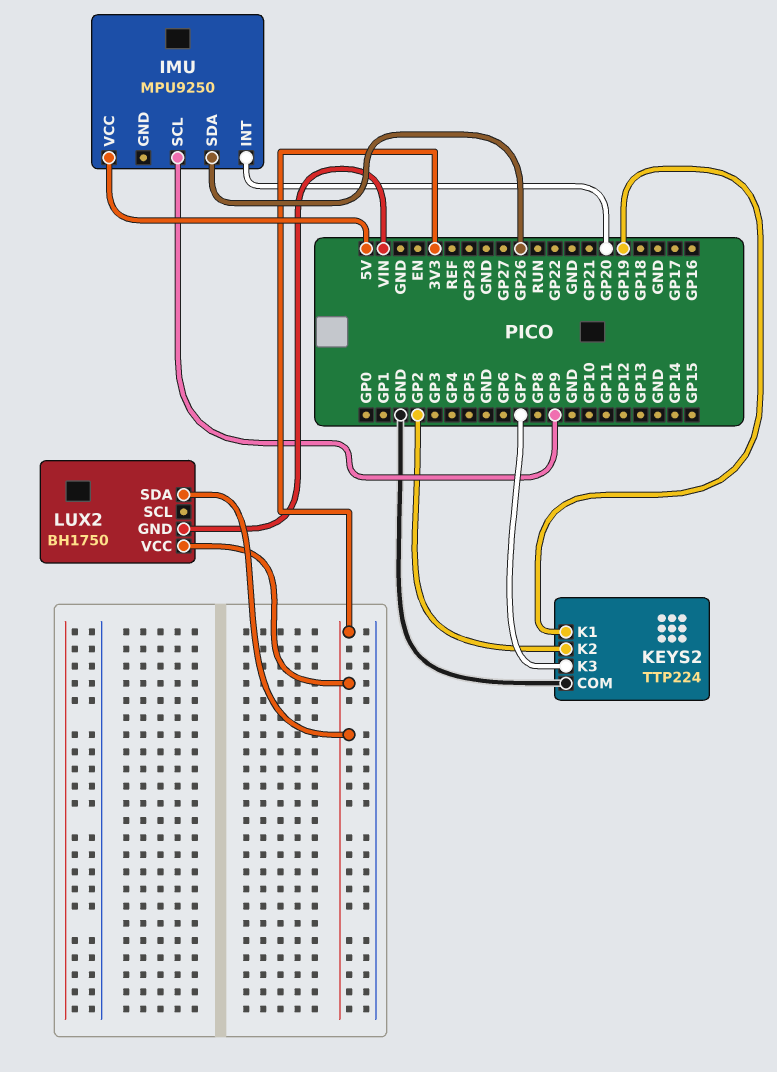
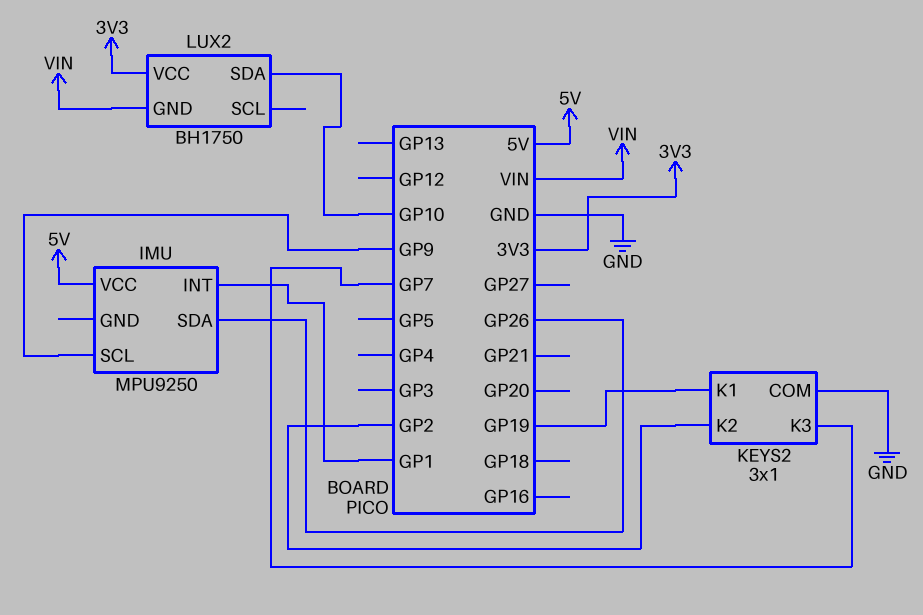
IMU pin INT: GP20 -> GP1
KEYS2: TTP224 -> 3x1
LUX2 pin SDA: 3V3 -> GP10

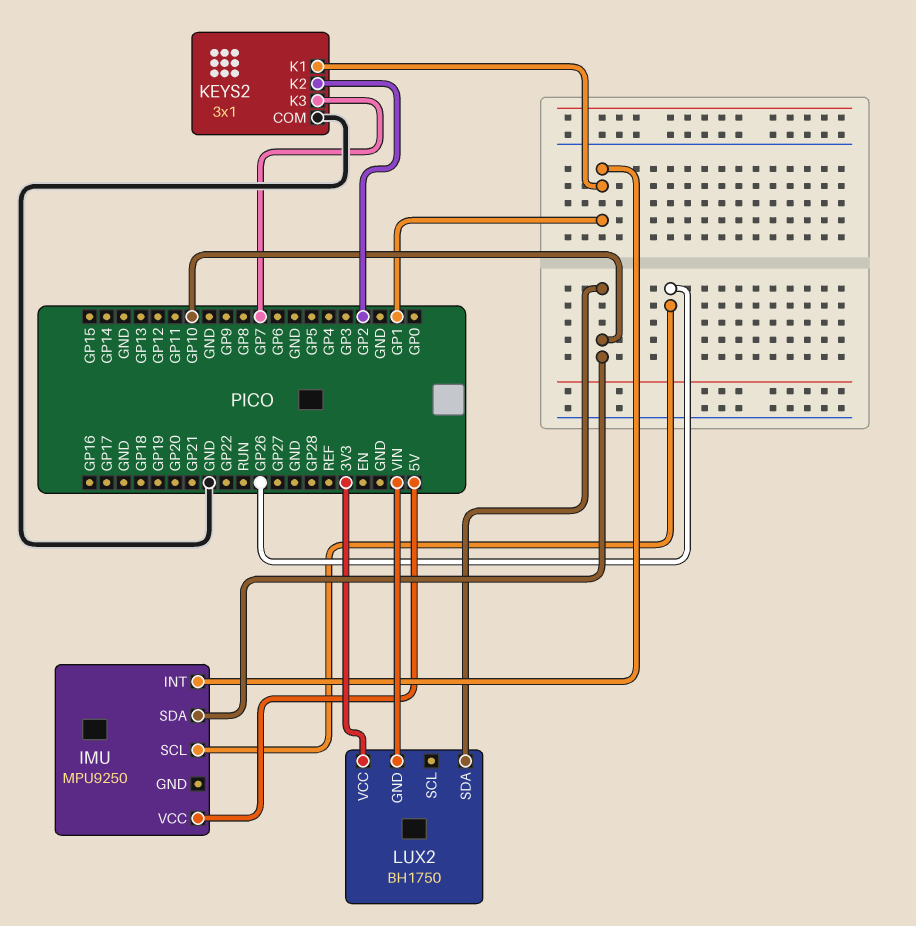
IMU pin SCL: GP9 -> GP26
IMU pin SDA: GP26 -> GP10
KEYS2 pin K1: GP19 -> GP1

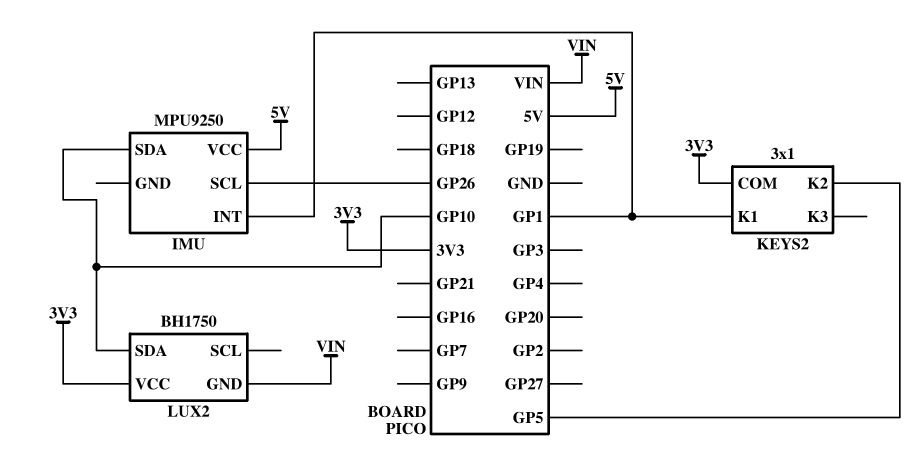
KEYS2 pin COM: GND -> 3V3
KEYS2 pin K2: GP2 -> GP5
KEYS2 pin K3: GP7 -> none

